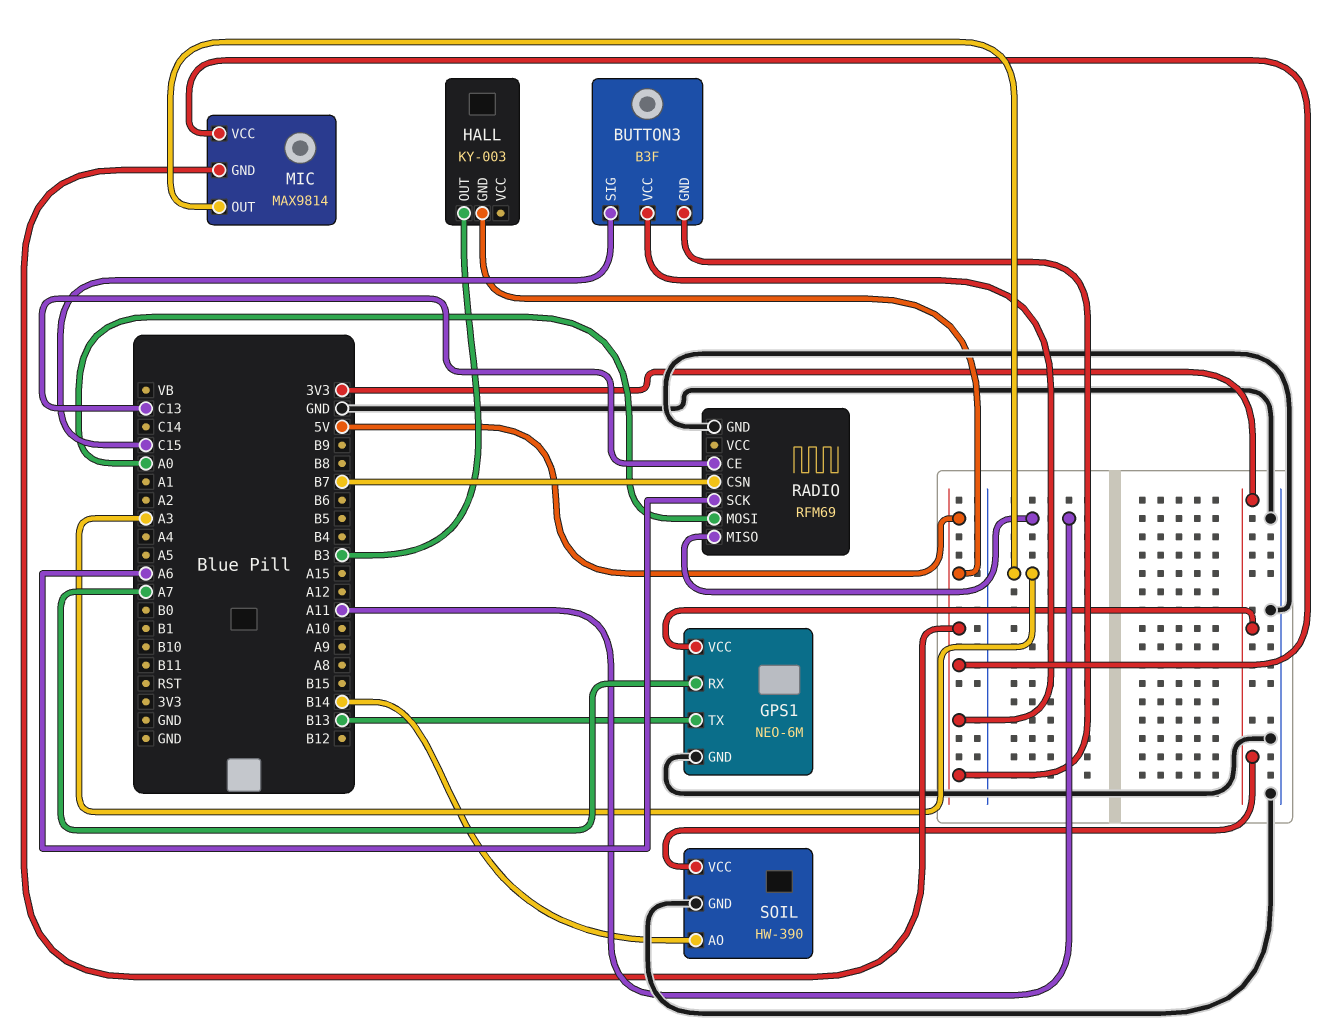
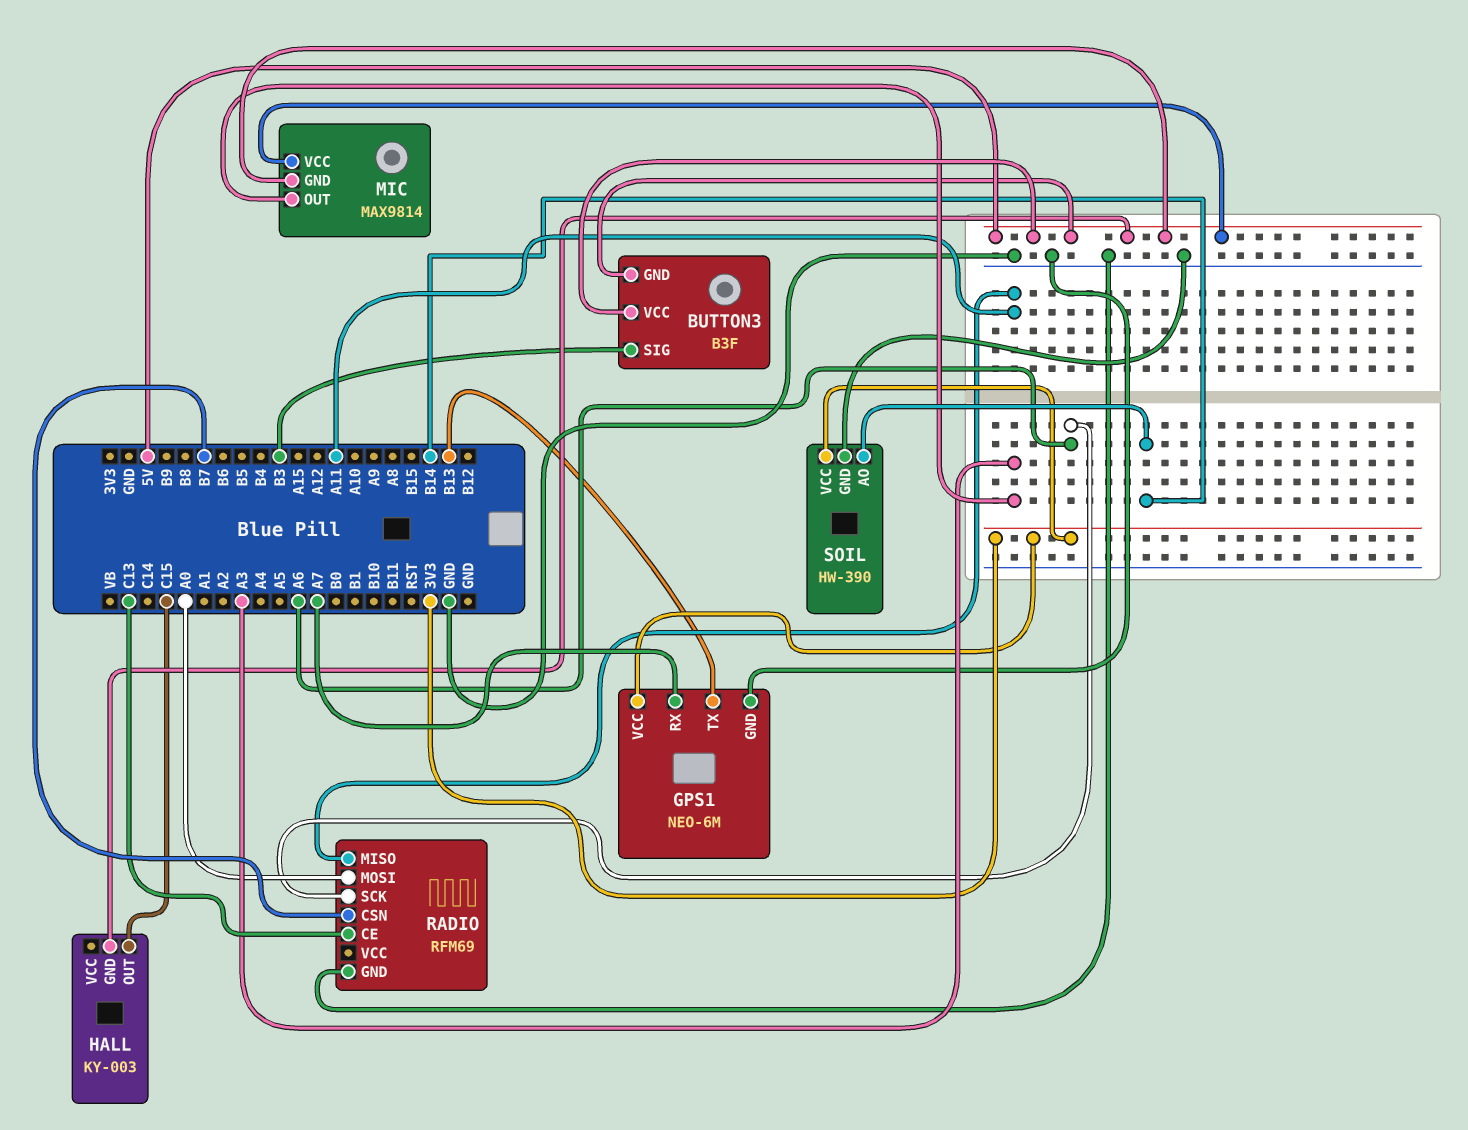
BUTTON3 pin SIG: C15 -> B3
HALL pin OUT: B3 -> C15

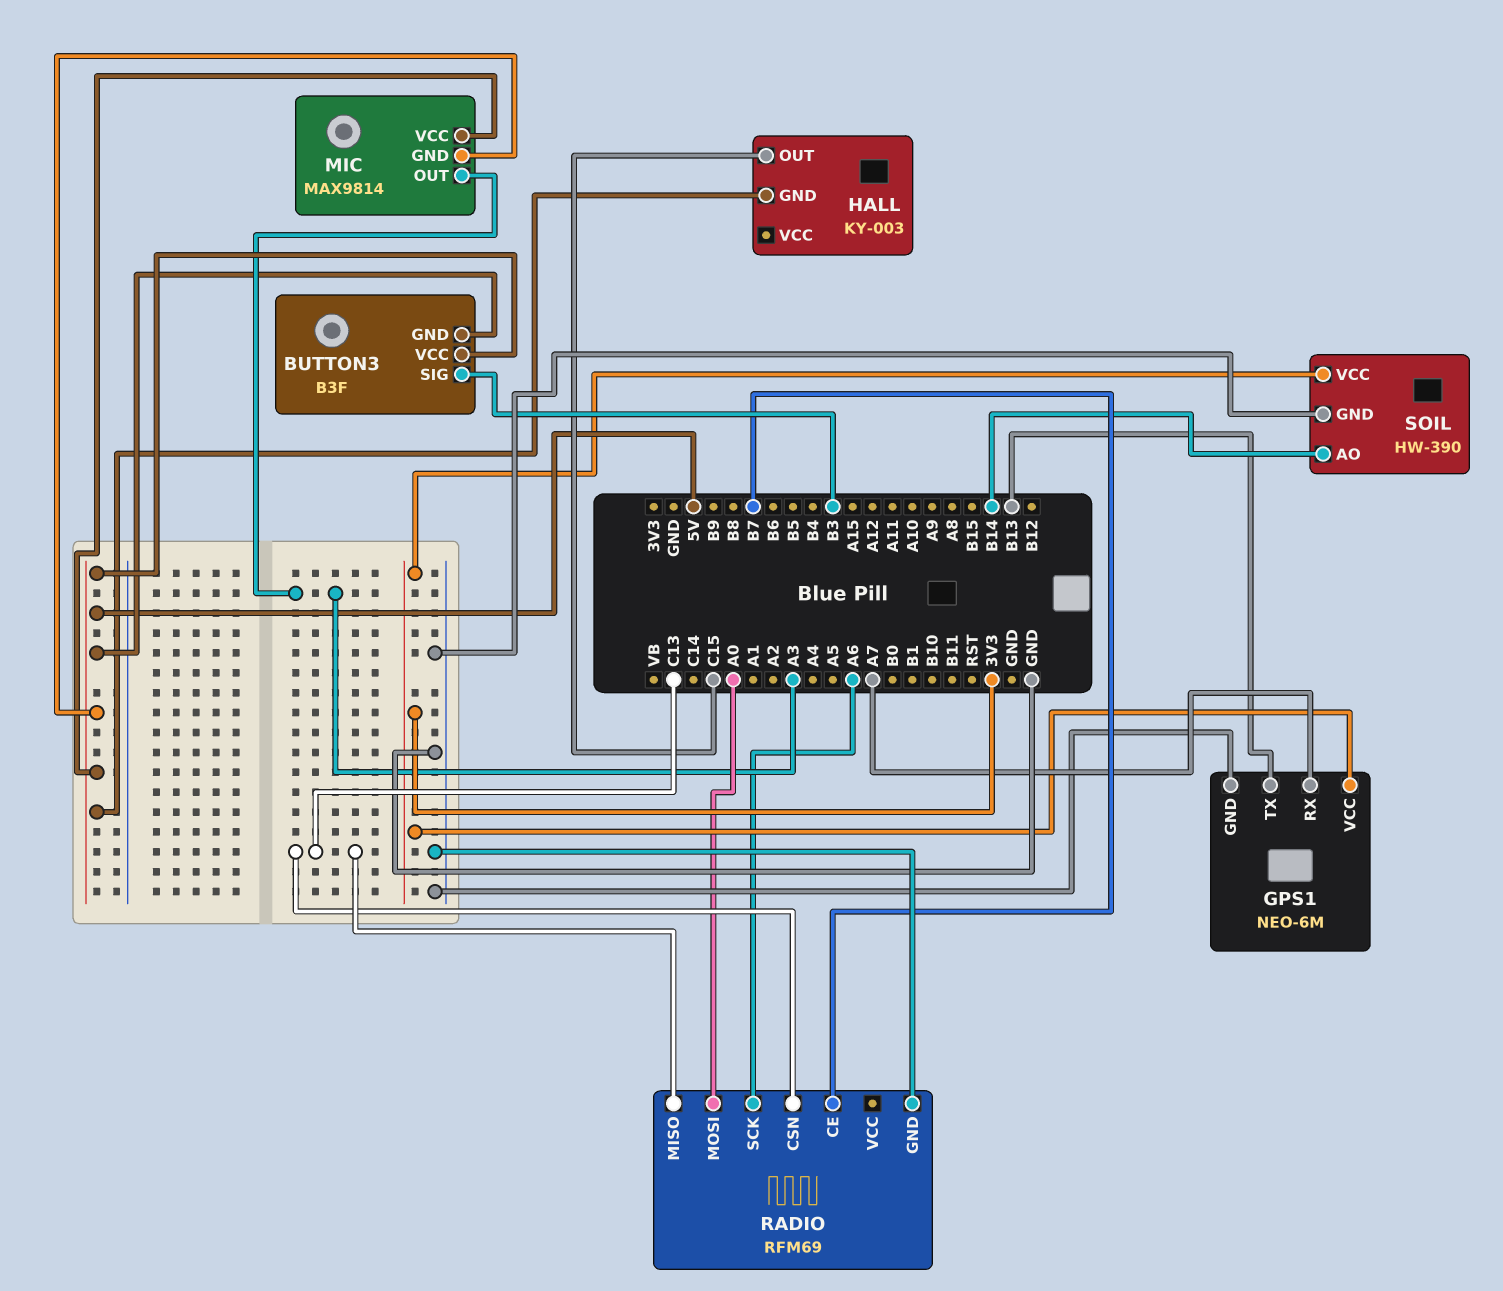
RADIO pin CE: C13 -> B7
RADIO pin CSN: B7 -> C13
RADIO pin MISO: A11 -> C13

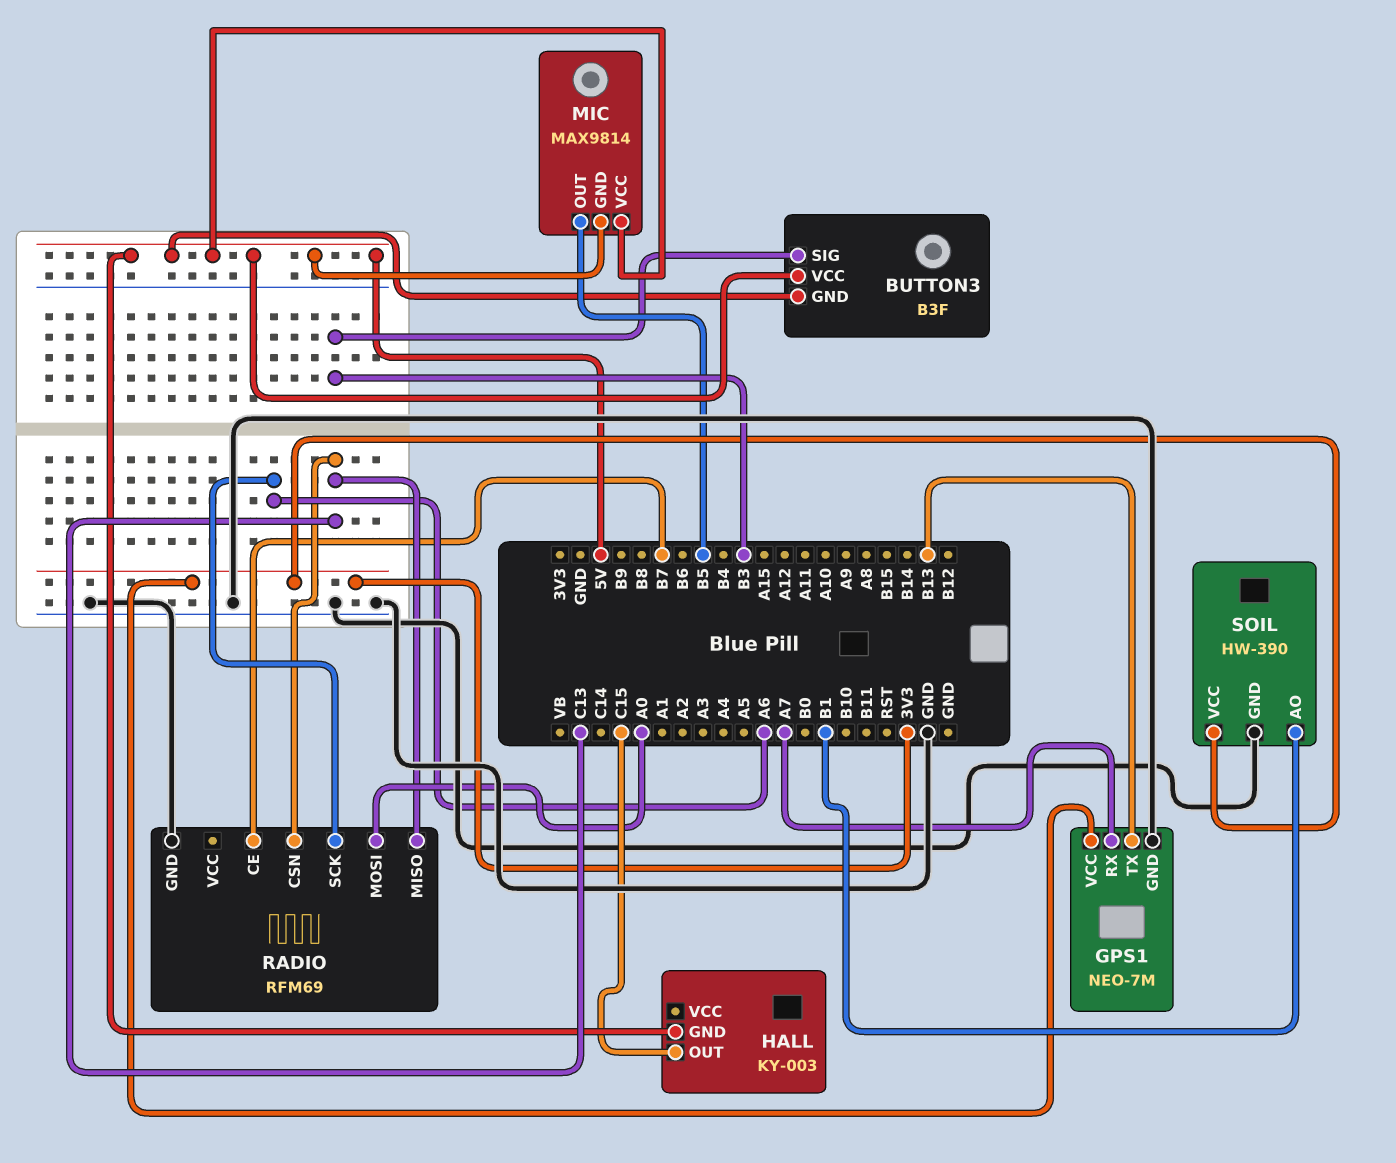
GPS1: NEO-6M -> NEO-7M
MIC pin OUT: A3 -> B5
SOIL pin AO: B14 -> B1

